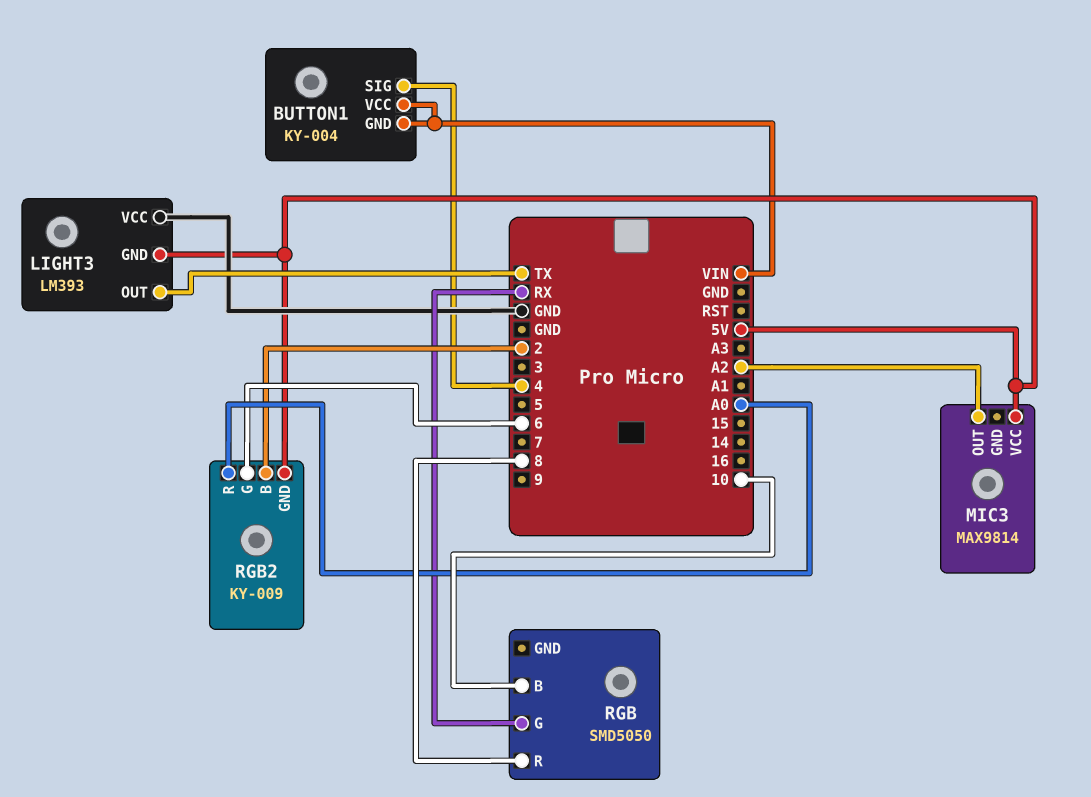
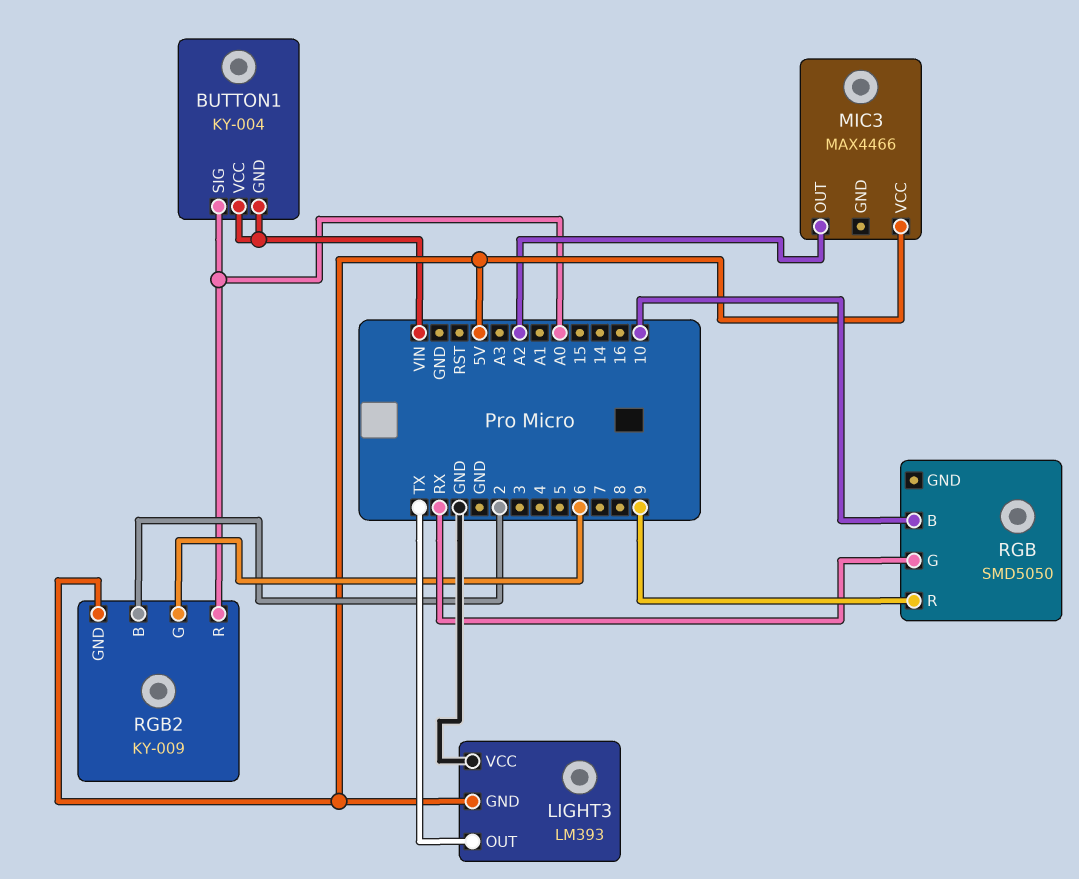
BUTTON1 pin SIG: 4 -> A0
MIC3: MAX9814 -> MAX4466
RGB pin R: 8 -> 9

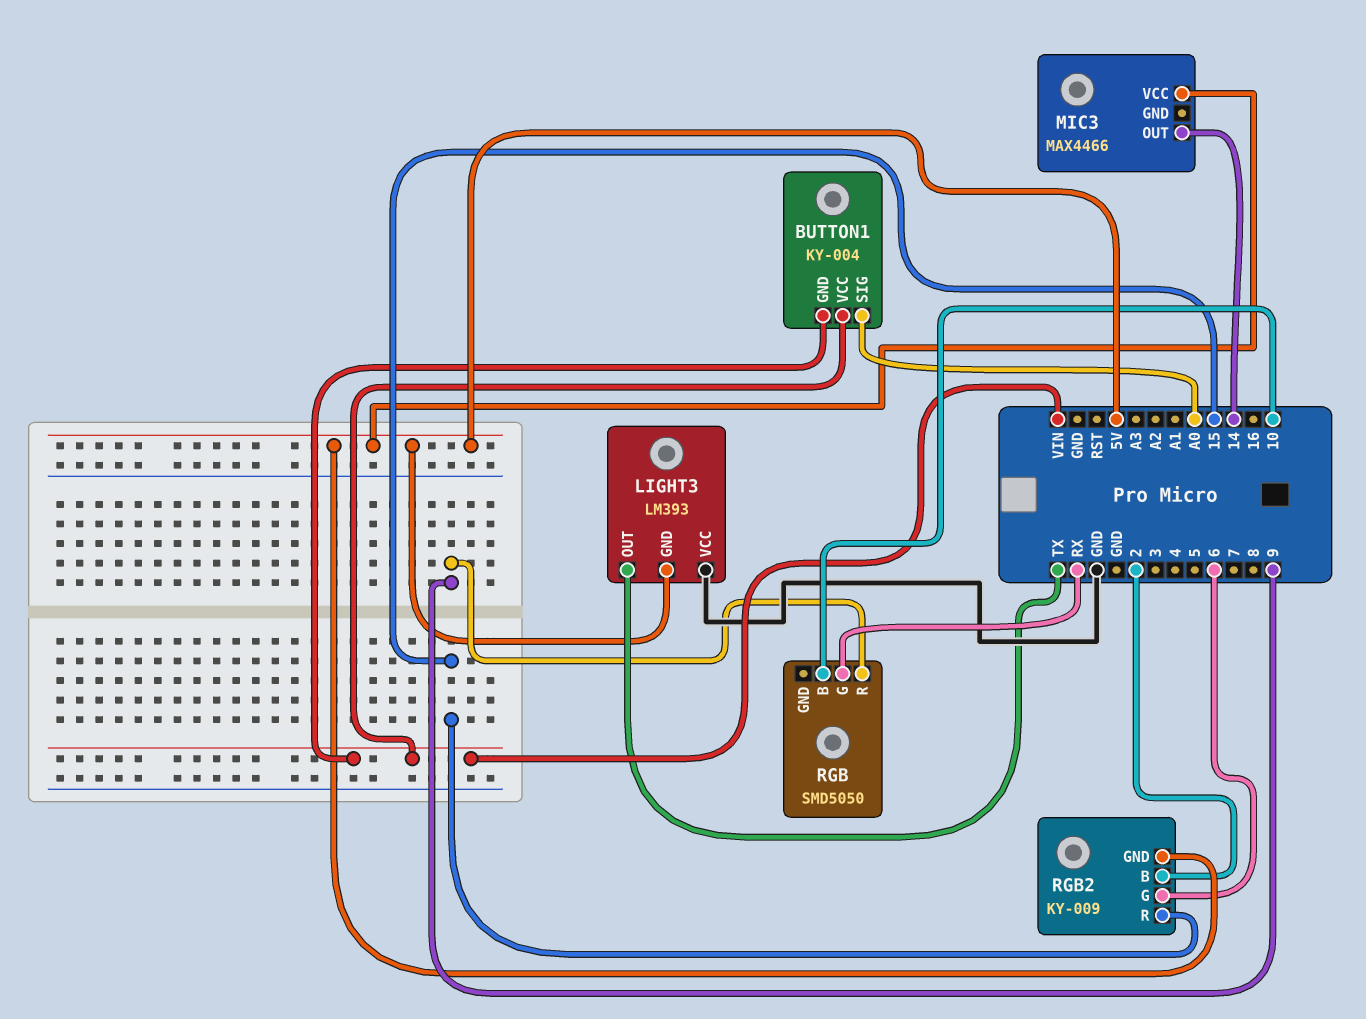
MIC3 pin OUT: A2 -> 14
RGB2 pin R: A0 -> 15

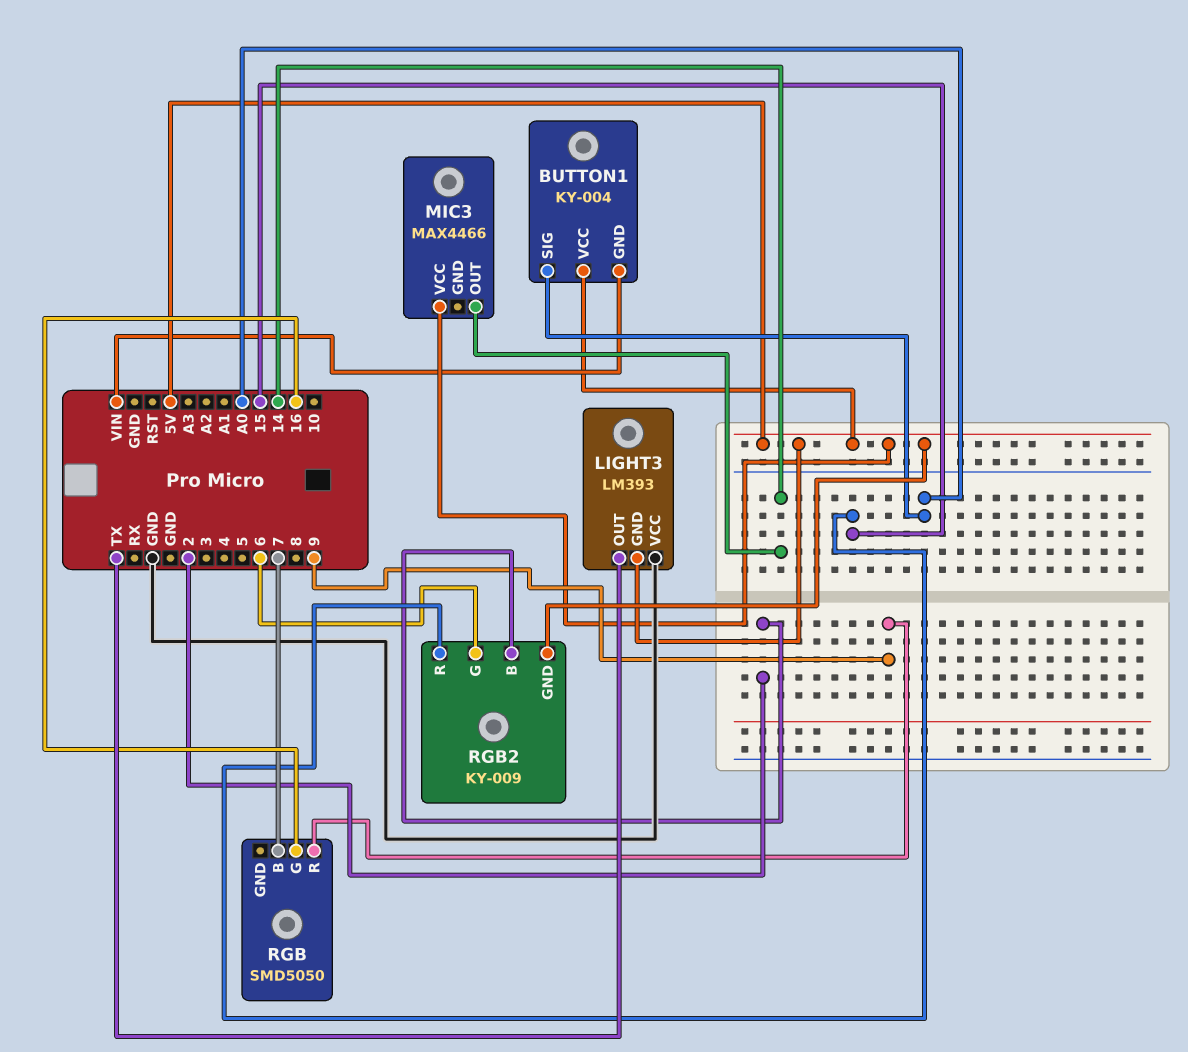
BUTTON1 pin VCC: VIN -> 5V
RGB pin B: 10 -> 7
RGB pin G: RX -> 16

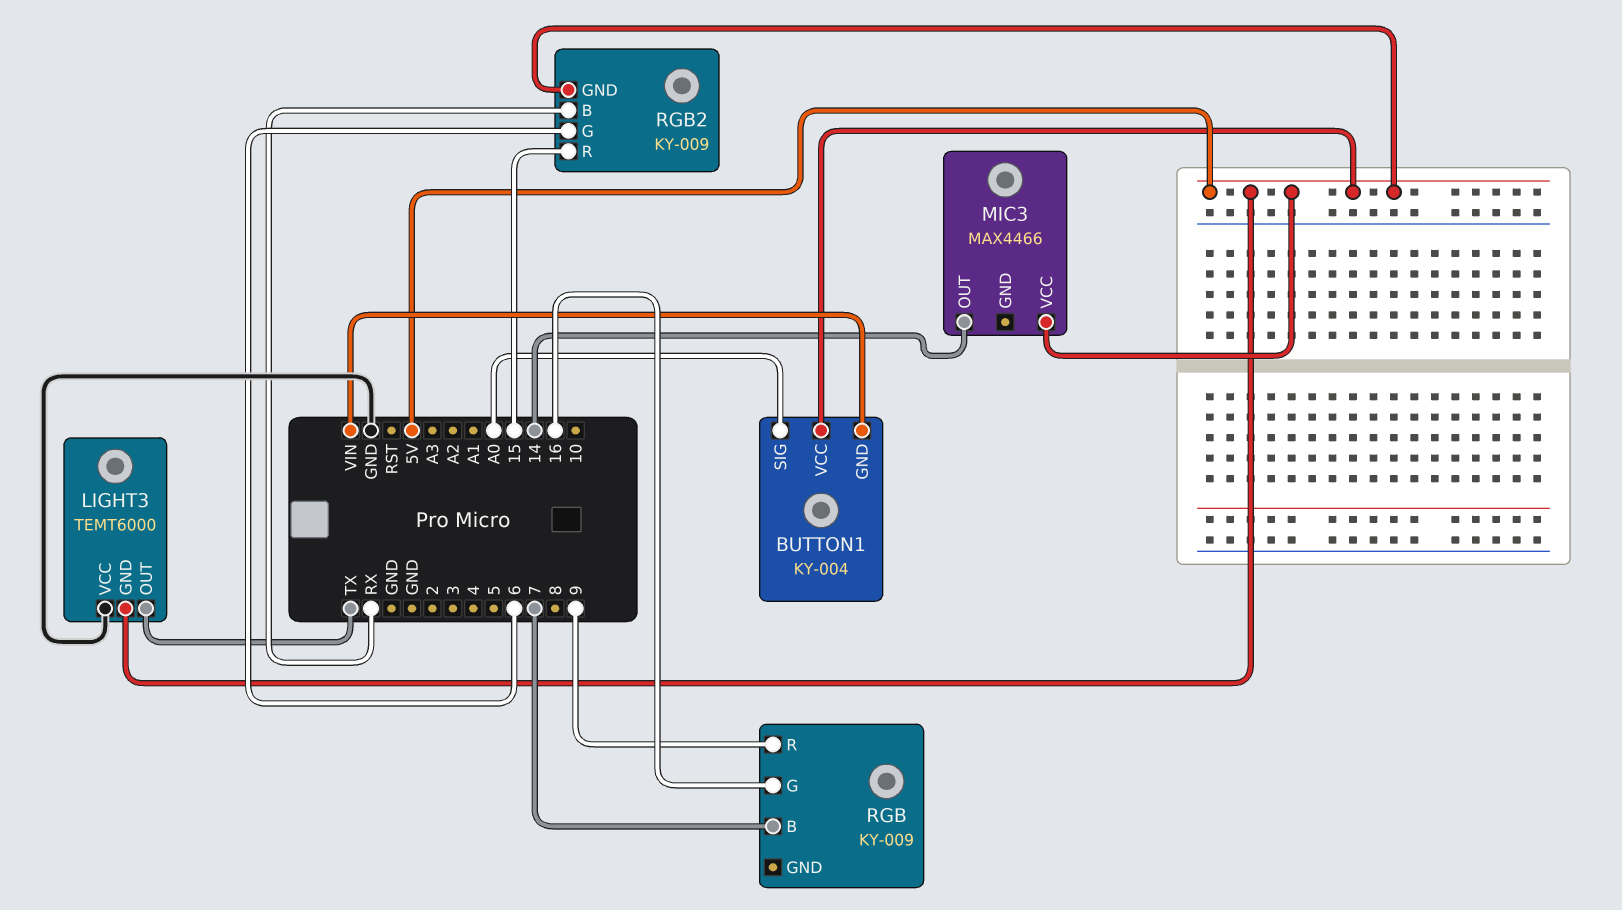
LIGHT3: LM393 -> TEMT6000
RGB: SMD5050 -> KY-009
RGB2 pin B: 2 -> RX

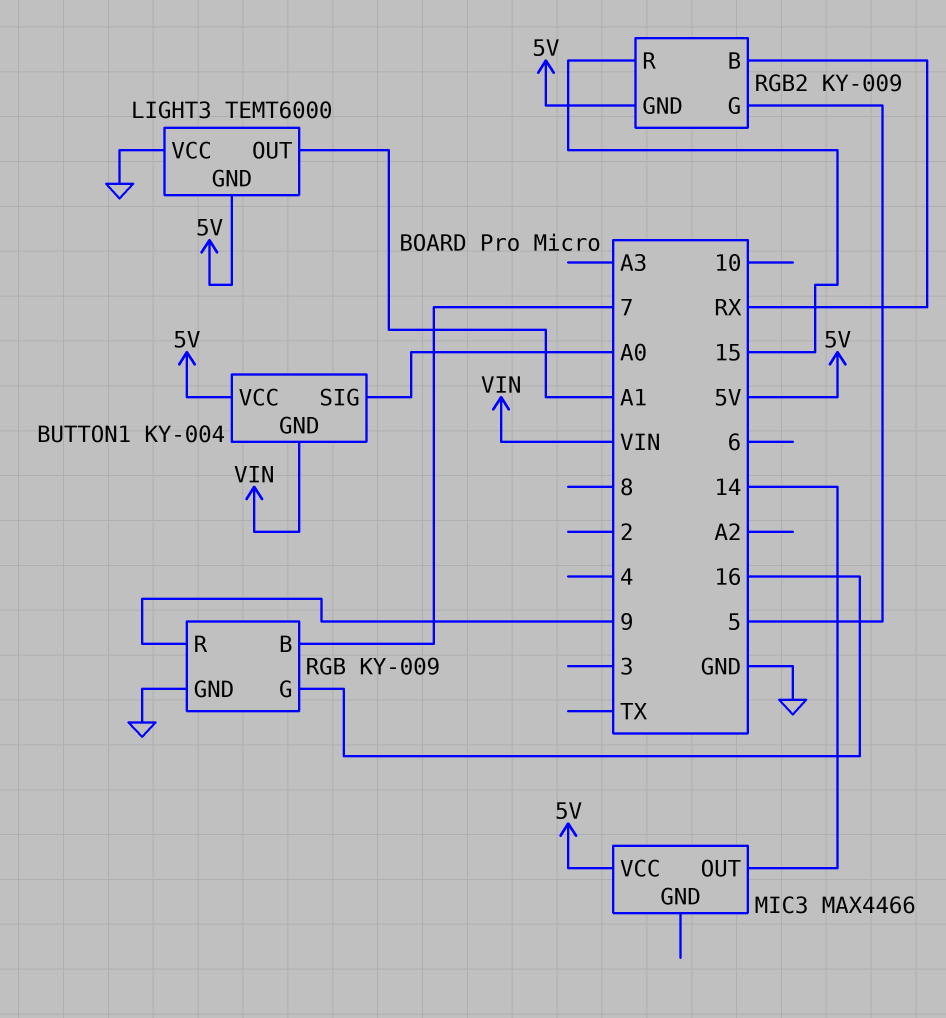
LIGHT3 pin OUT: TX -> A1
RGB pin GND: none -> GND
RGB2 pin G: 6 -> 5

